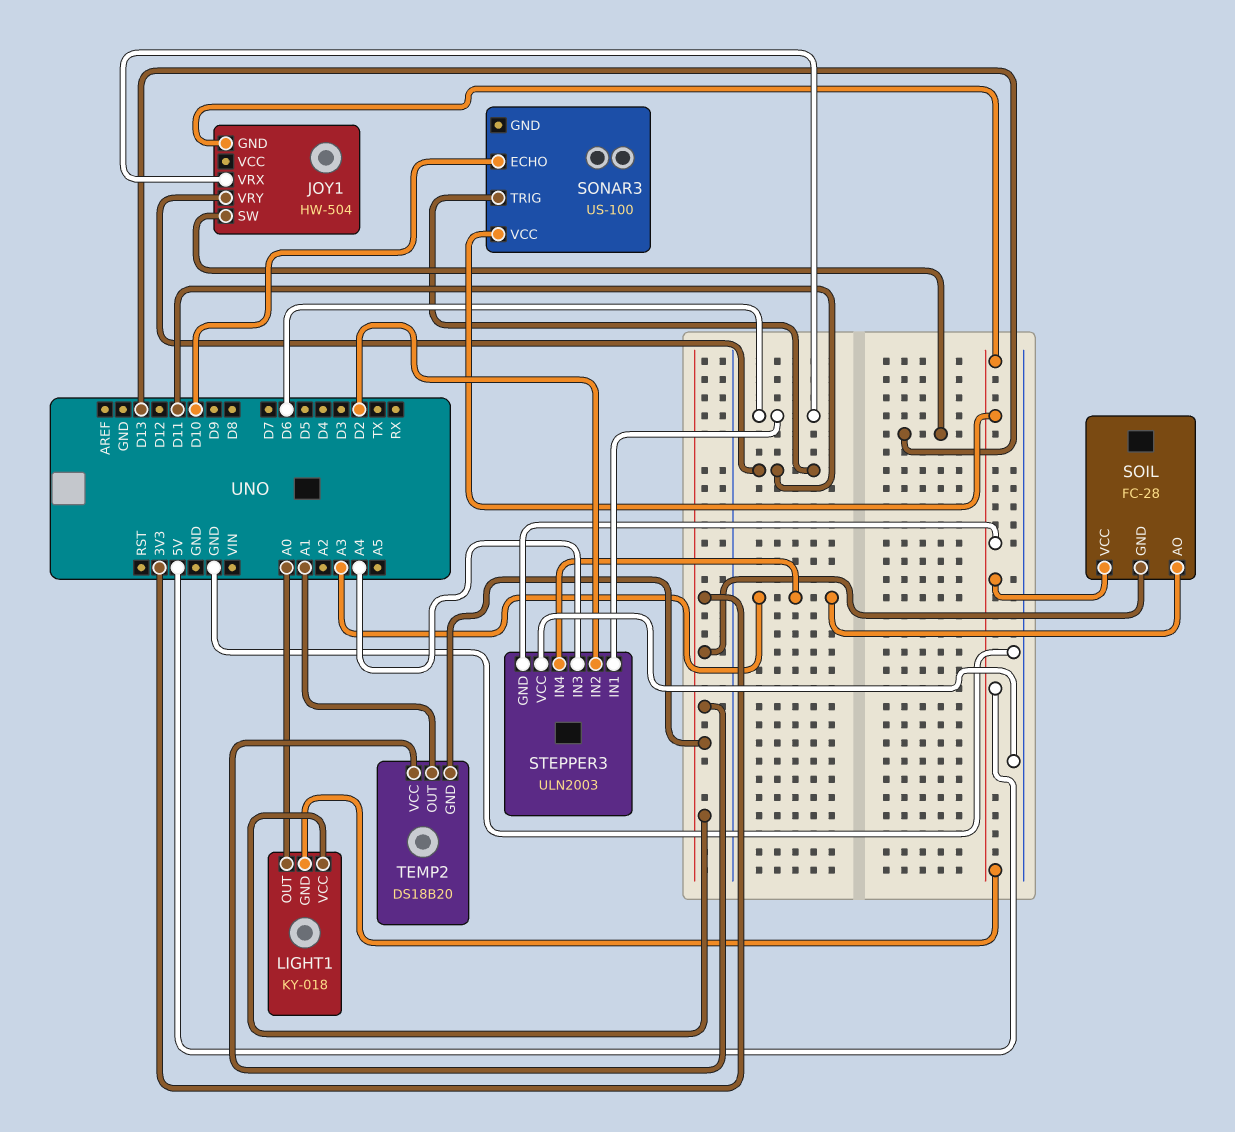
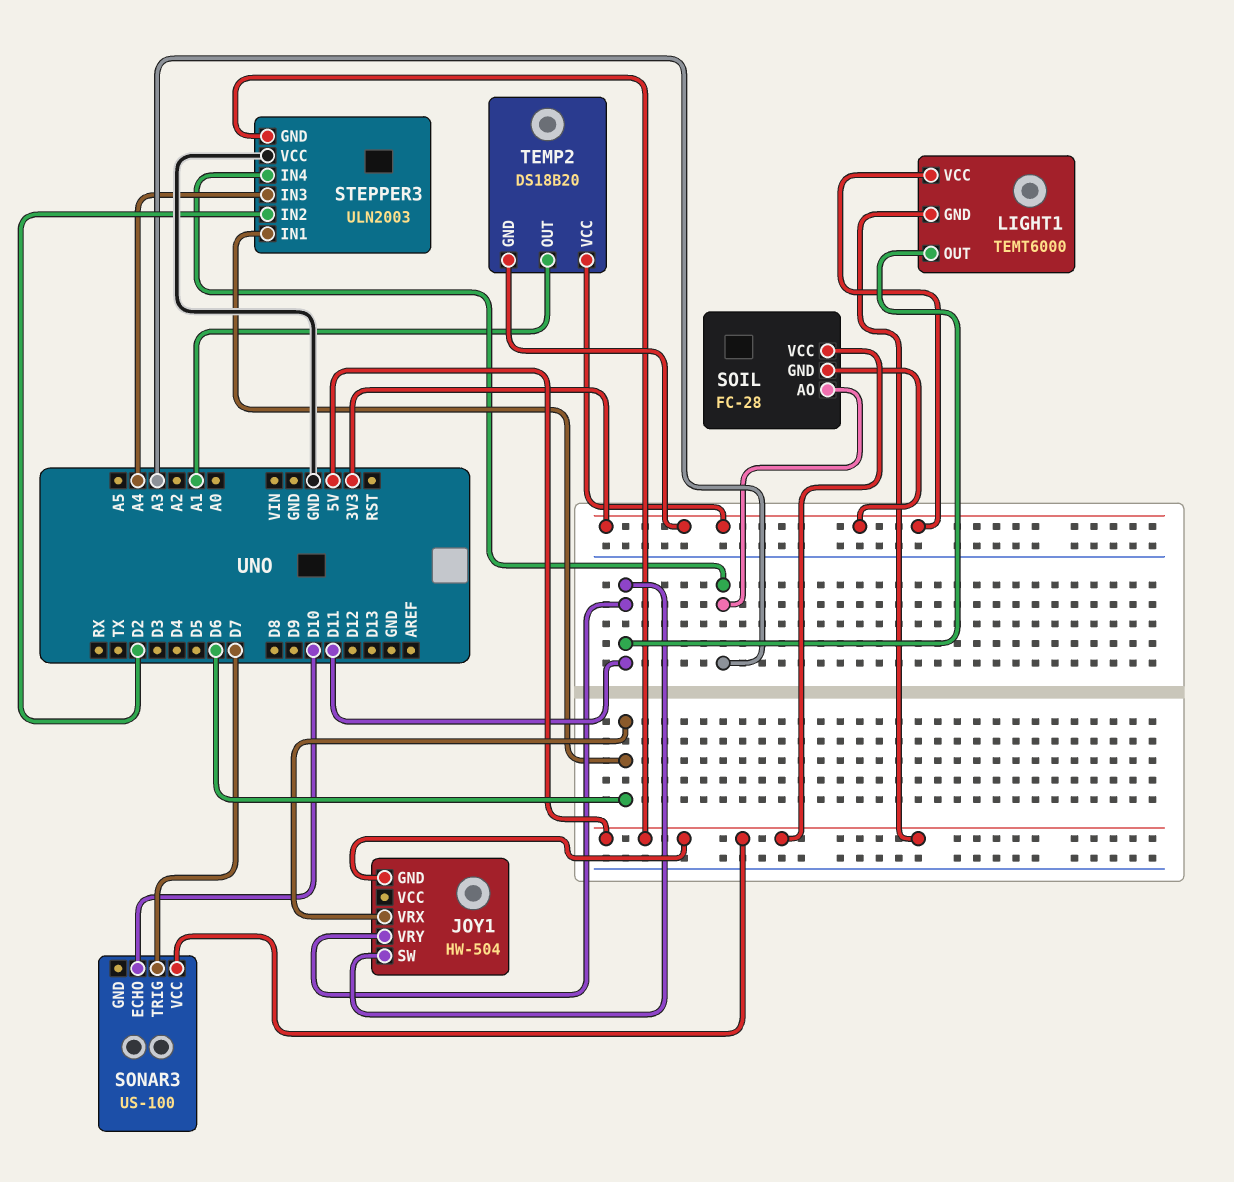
JOY1 pin SW: D13 -> D11
LIGHT1: KY-018 -> TEMT6000
LIGHT1 pin OUT: A0 -> D11
SONAR3 pin TRIG: D11 -> D7

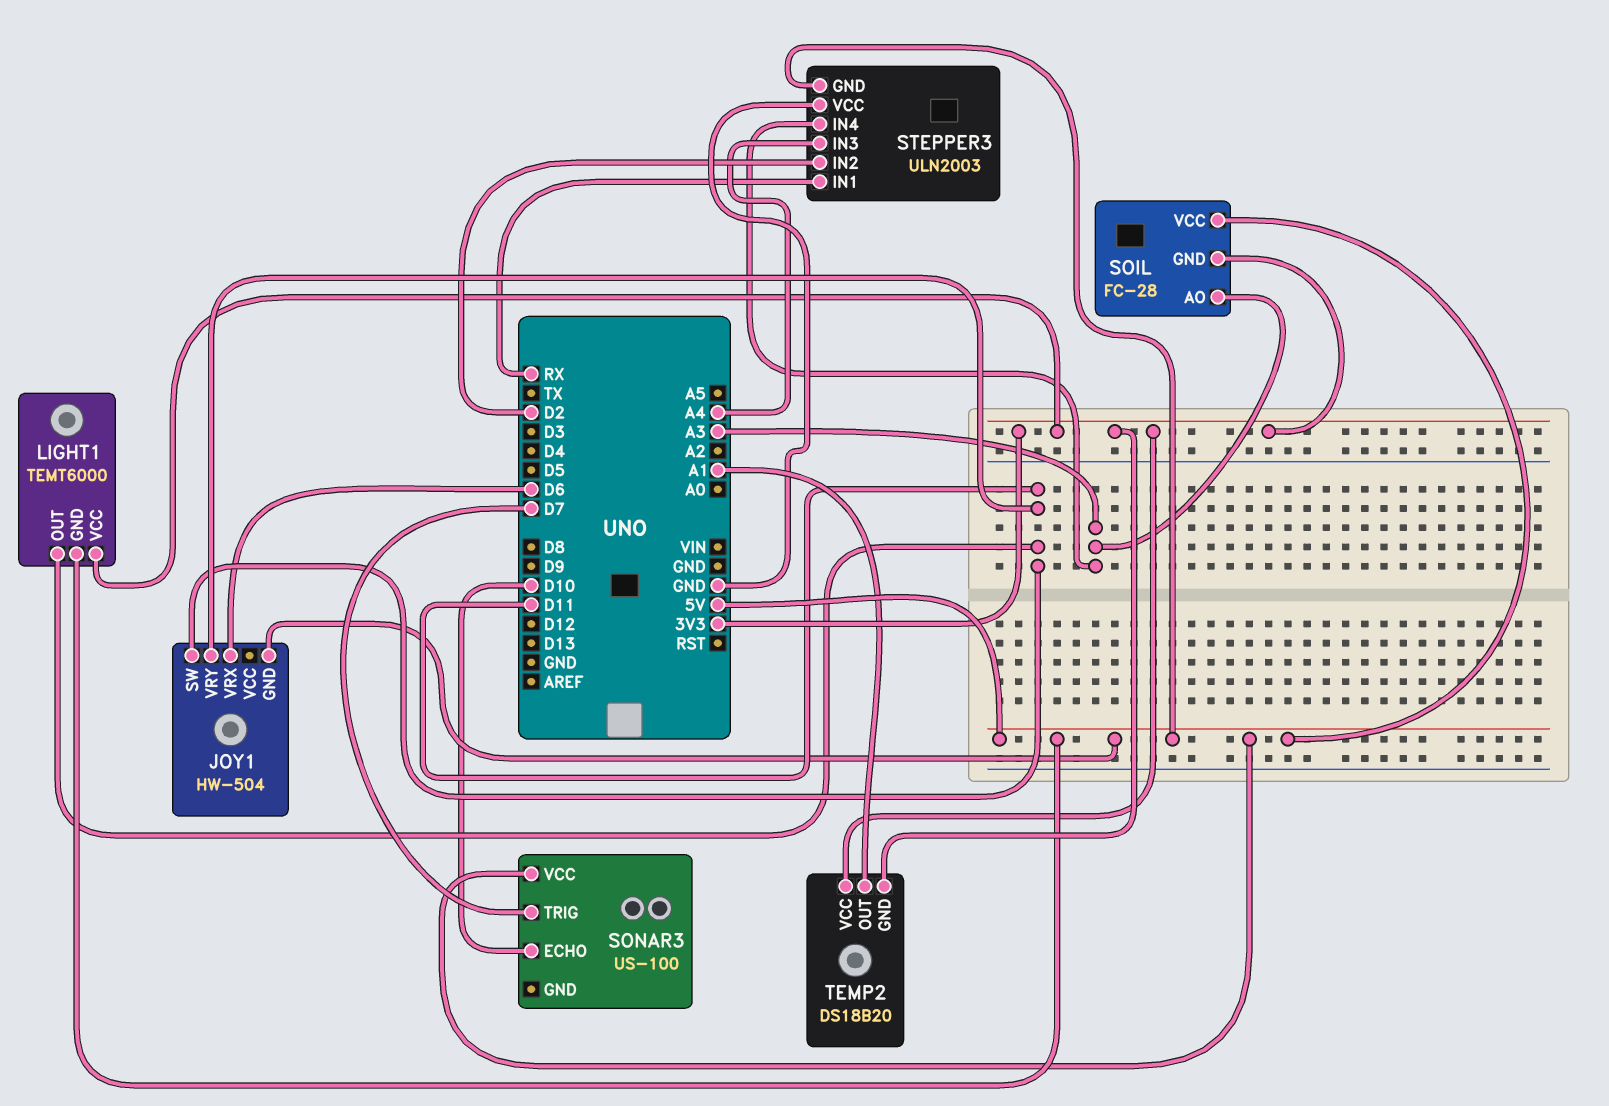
STEPPER3 pin IN1: D6 -> RX

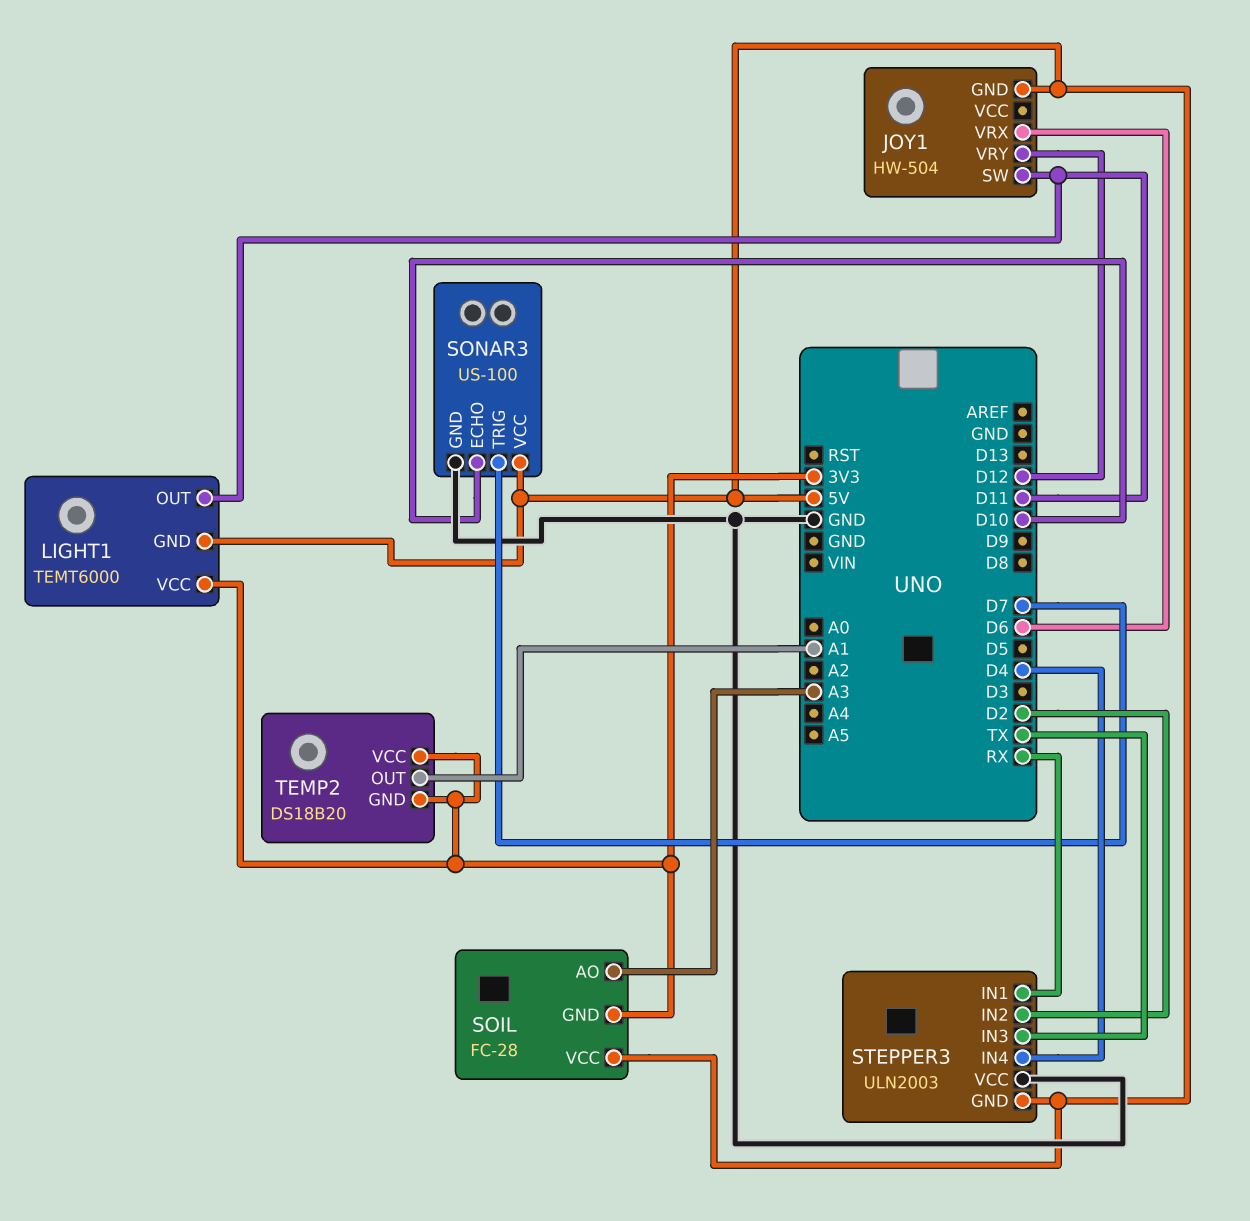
JOY1 pin VRY: D11 -> D12
SONAR3 pin GND: none -> GND
STEPPER3 pin IN3: A4 -> TX
STEPPER3 pin IN4: A3 -> D4

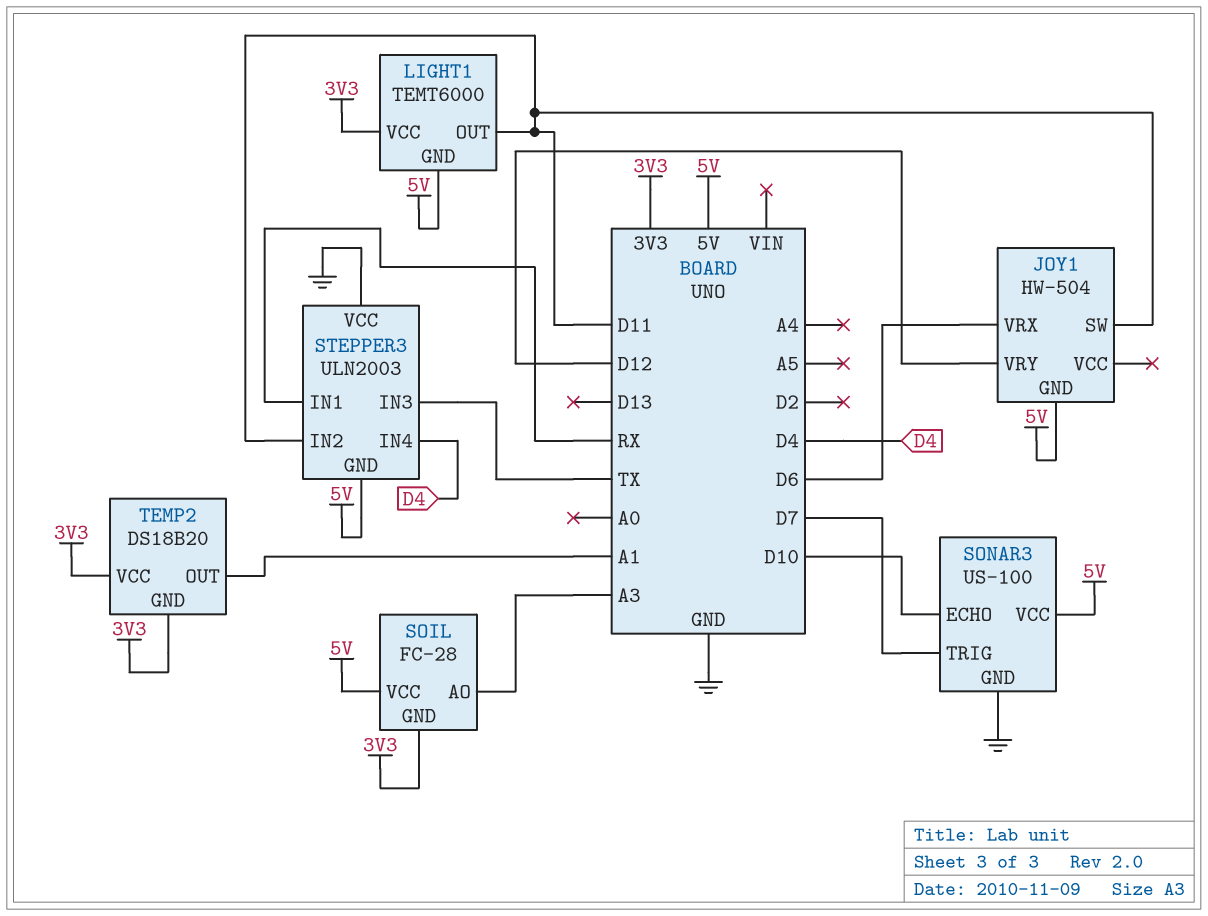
STEPPER3 pin IN2: D2 -> D11

